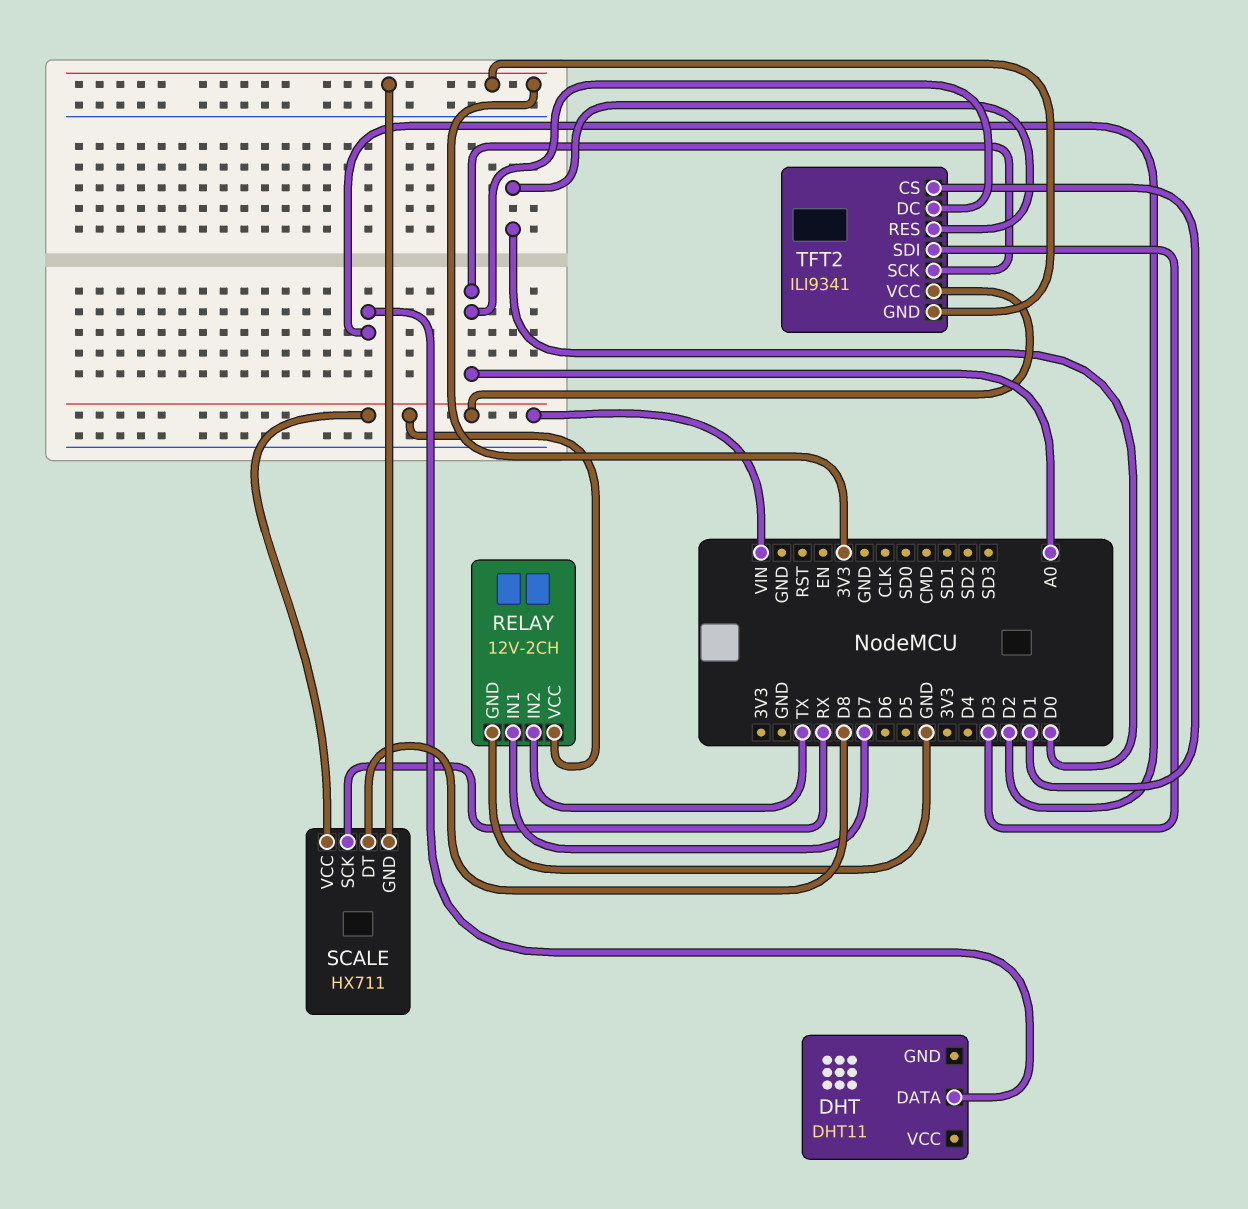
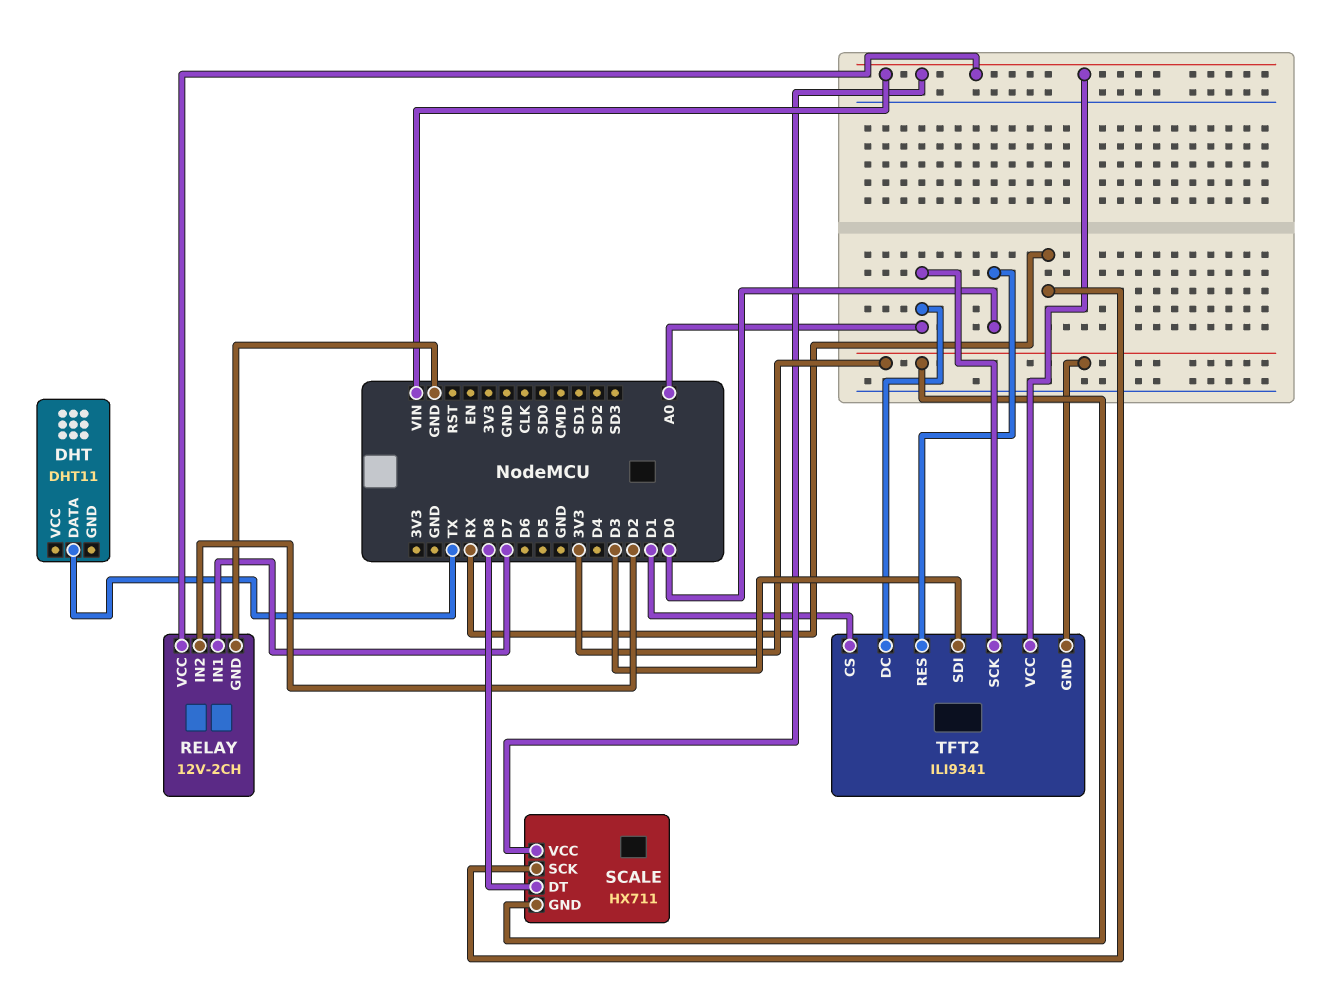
DHT pin DATA: D2 -> TX
RELAY pin IN2: TX -> D2

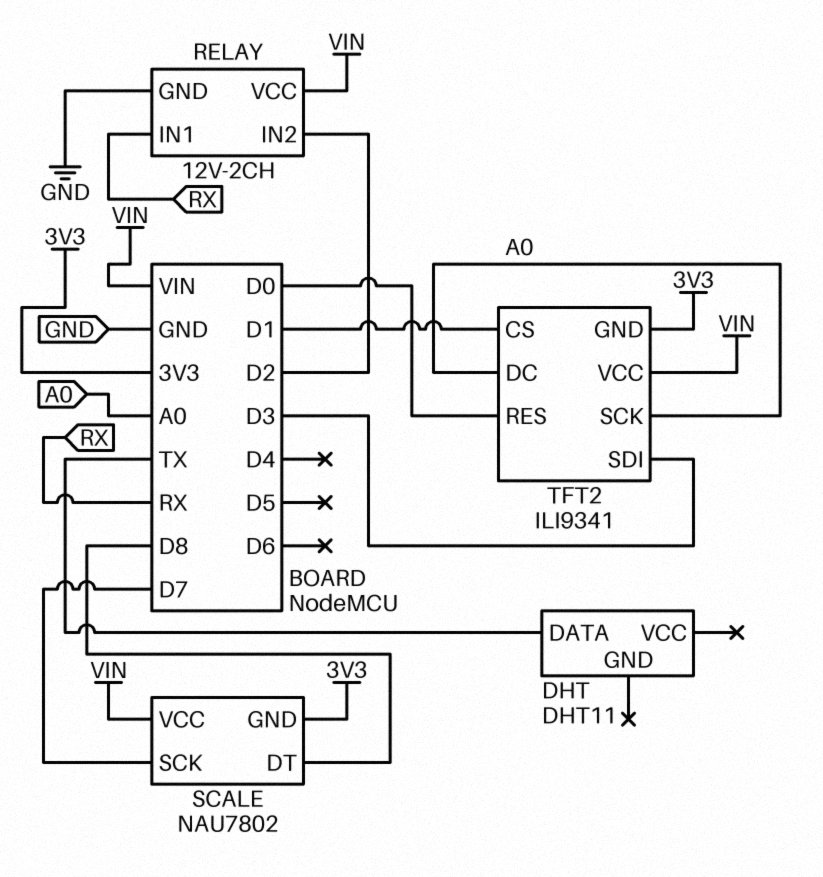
RELAY pin IN1: D7 -> RX
SCALE: HX711 -> NAU7802
SCALE pin SCK: RX -> D7

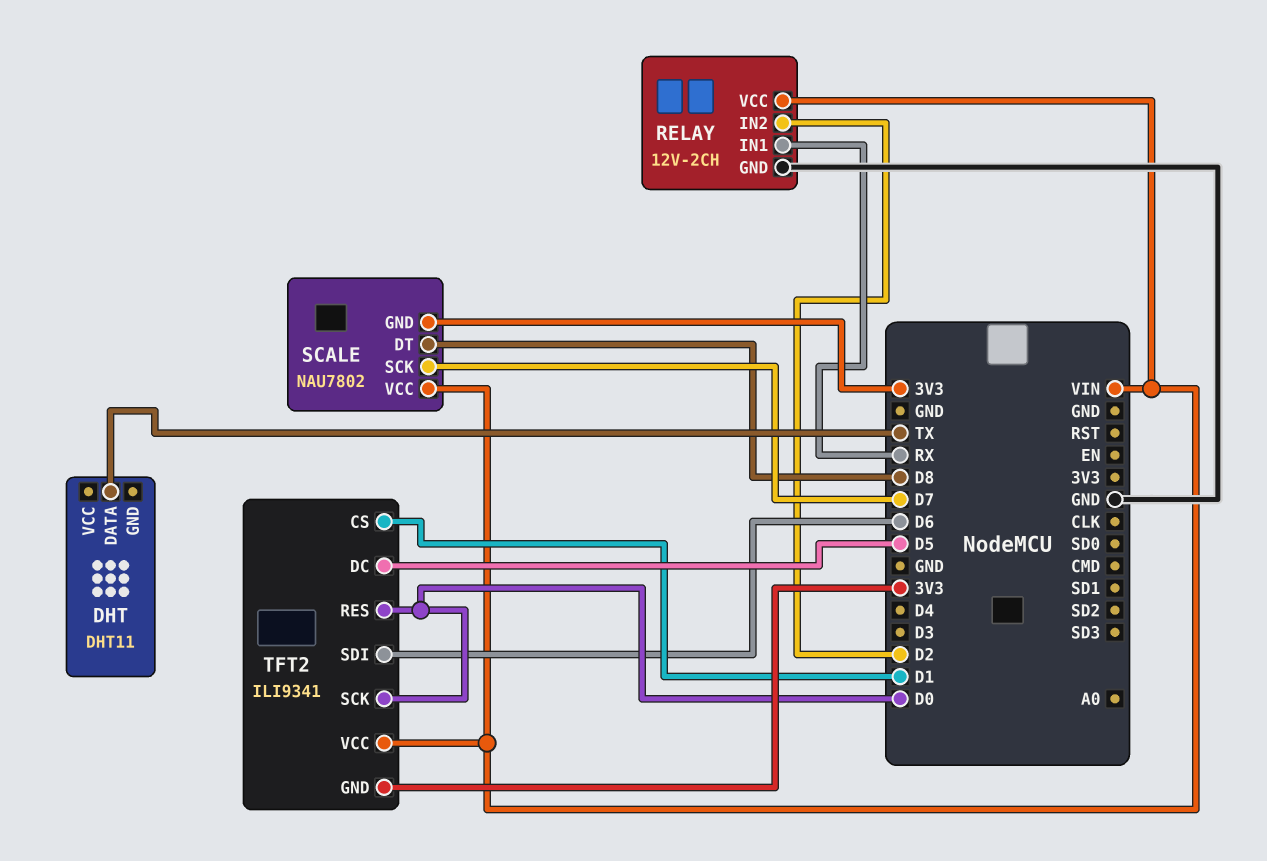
TFT2 pin DC: A0 -> D5
TFT2 pin SCK: A0 -> D0
TFT2 pin SDI: D3 -> D6

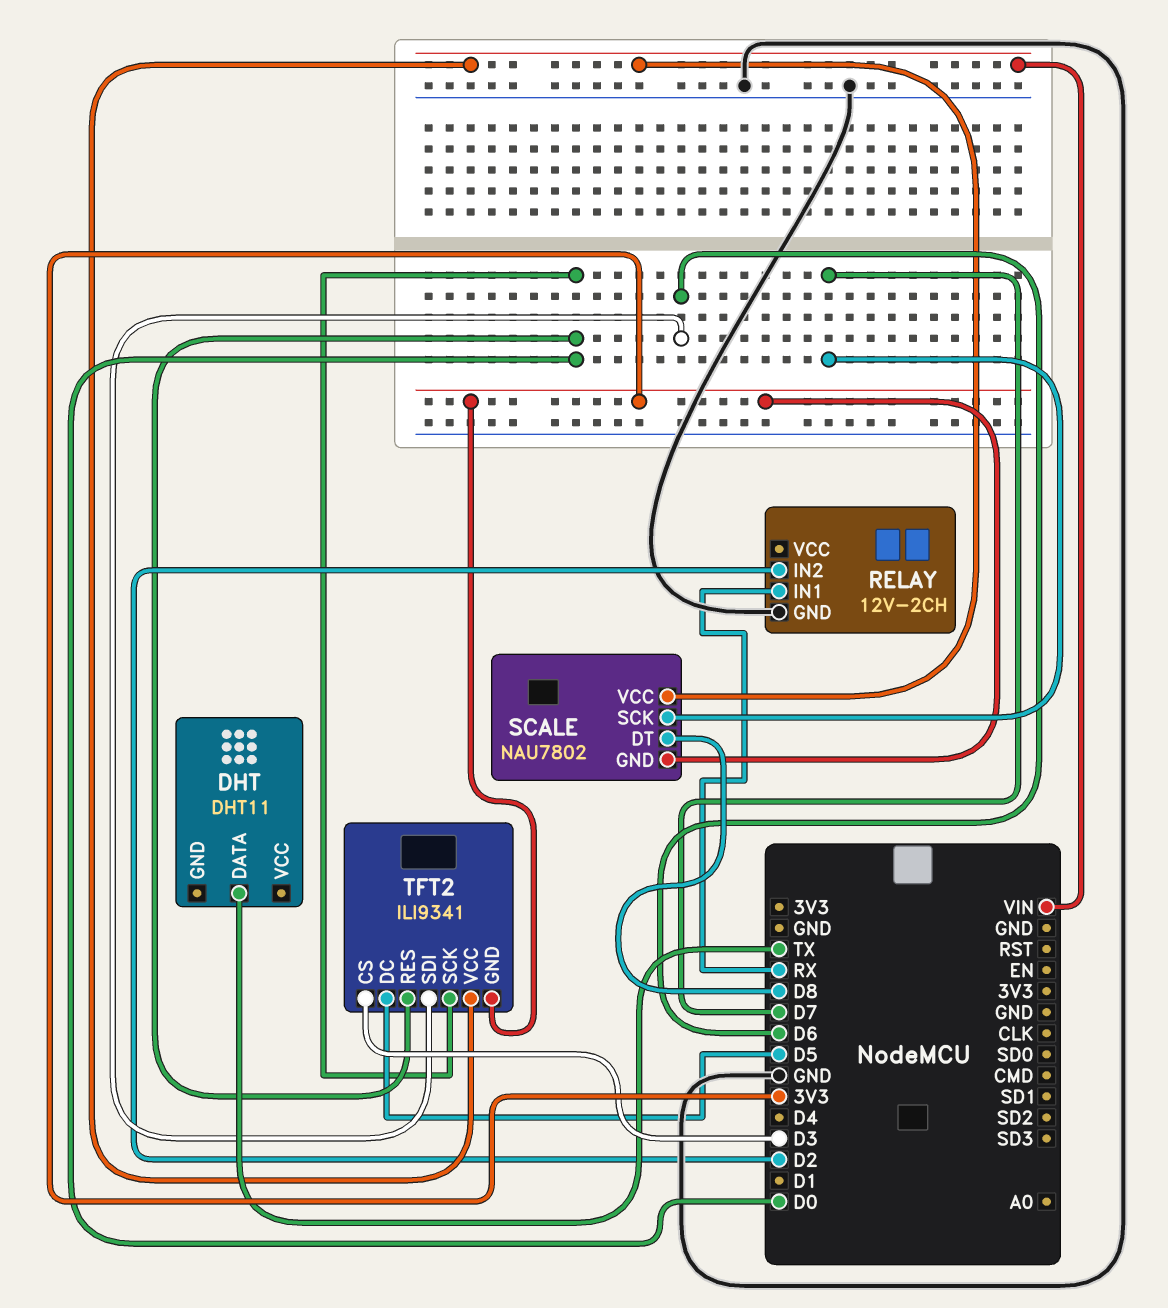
RELAY pin VCC: VIN -> none
TFT2 pin CS: D1 -> D3

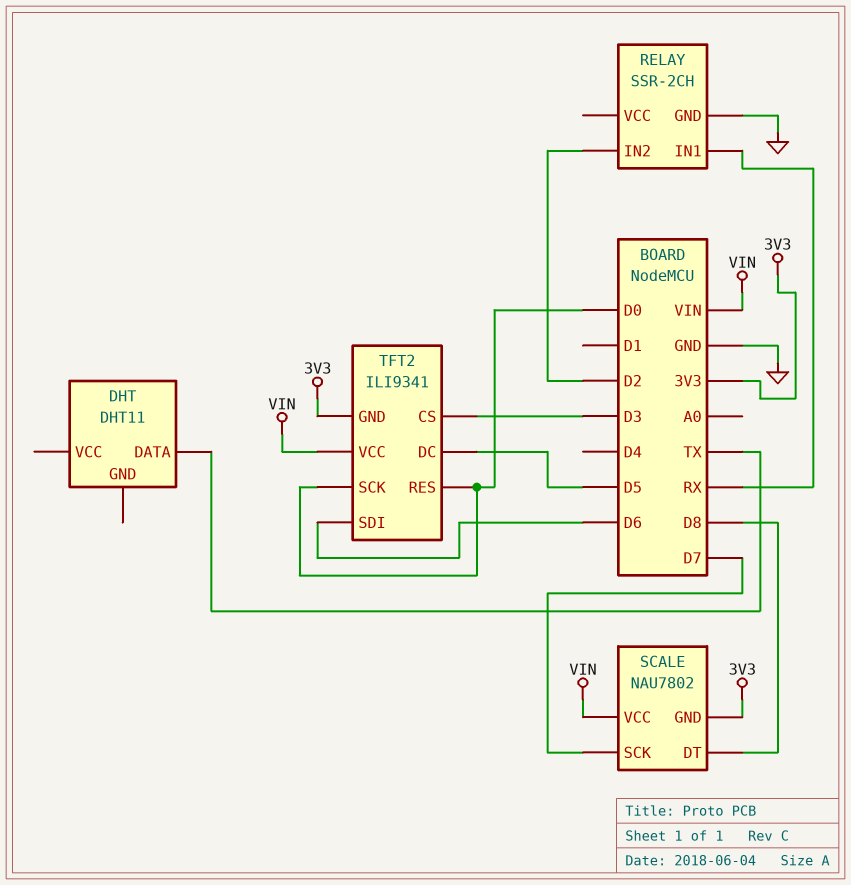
RELAY: 12V-2CH -> SSR-2CH

